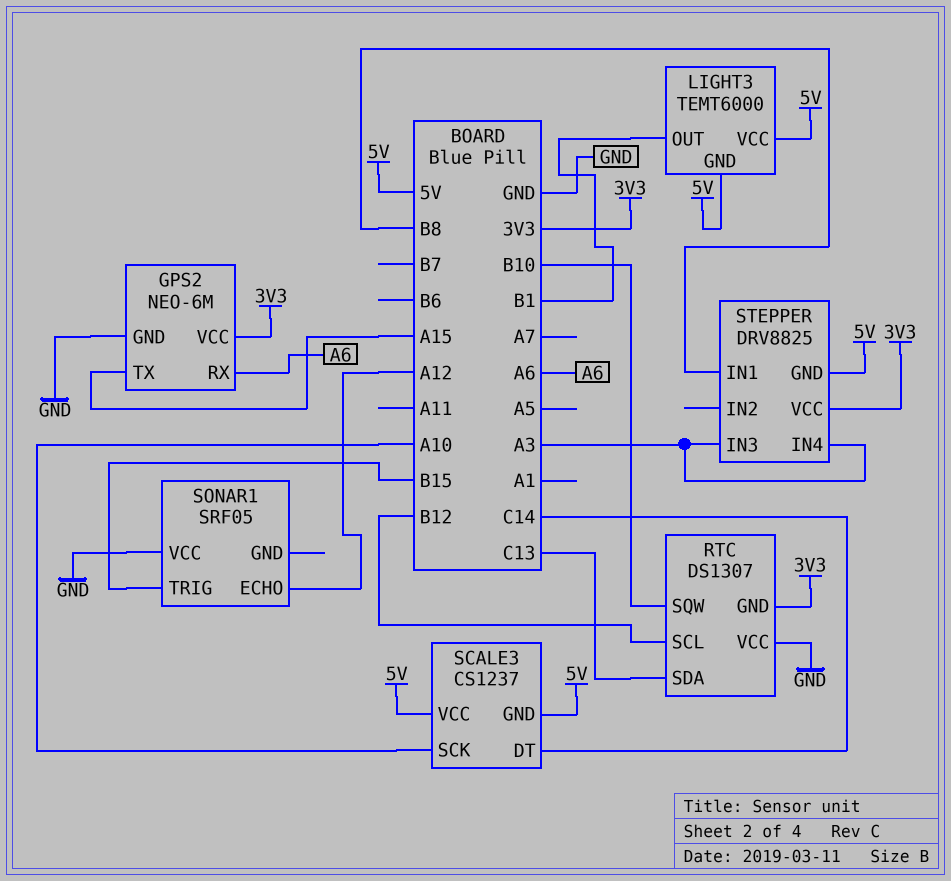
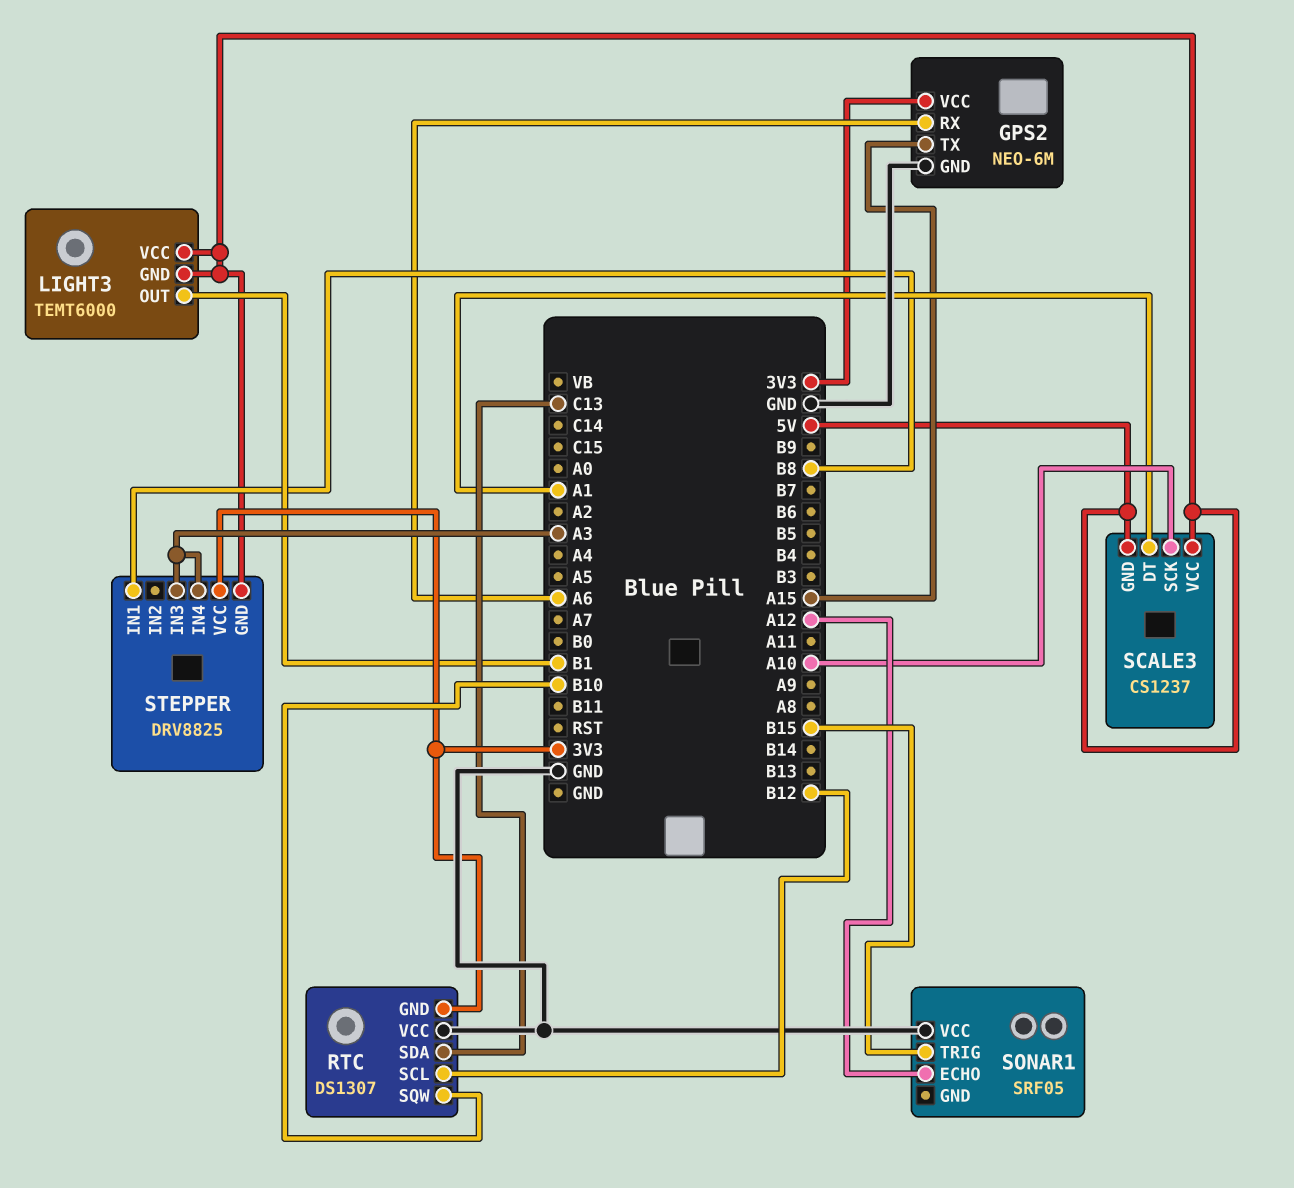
SCALE3 pin DT: C14 -> A1

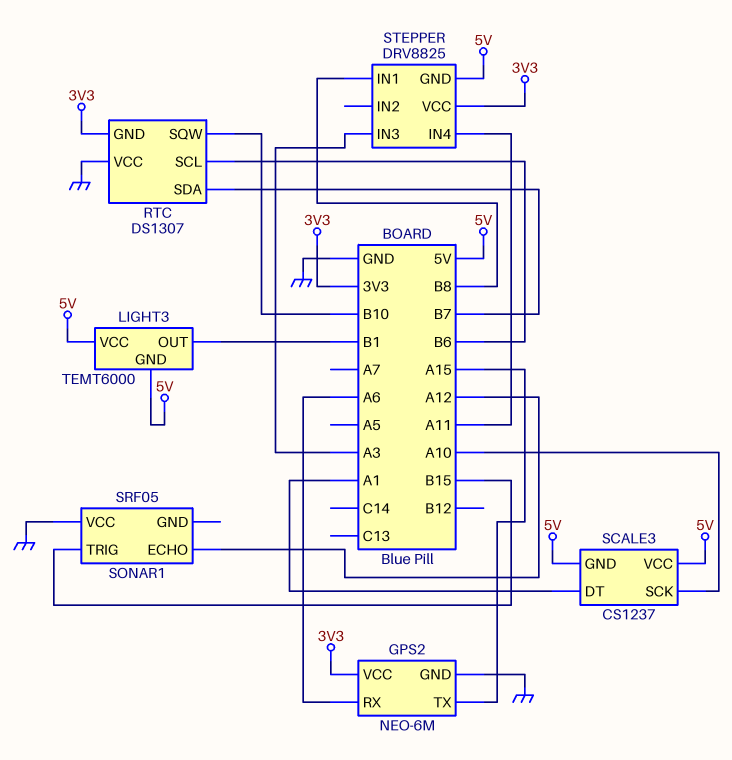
RTC pin SCL: B12 -> B6
RTC pin SDA: C13 -> B7
STEPPER pin IN4: A3 -> A11

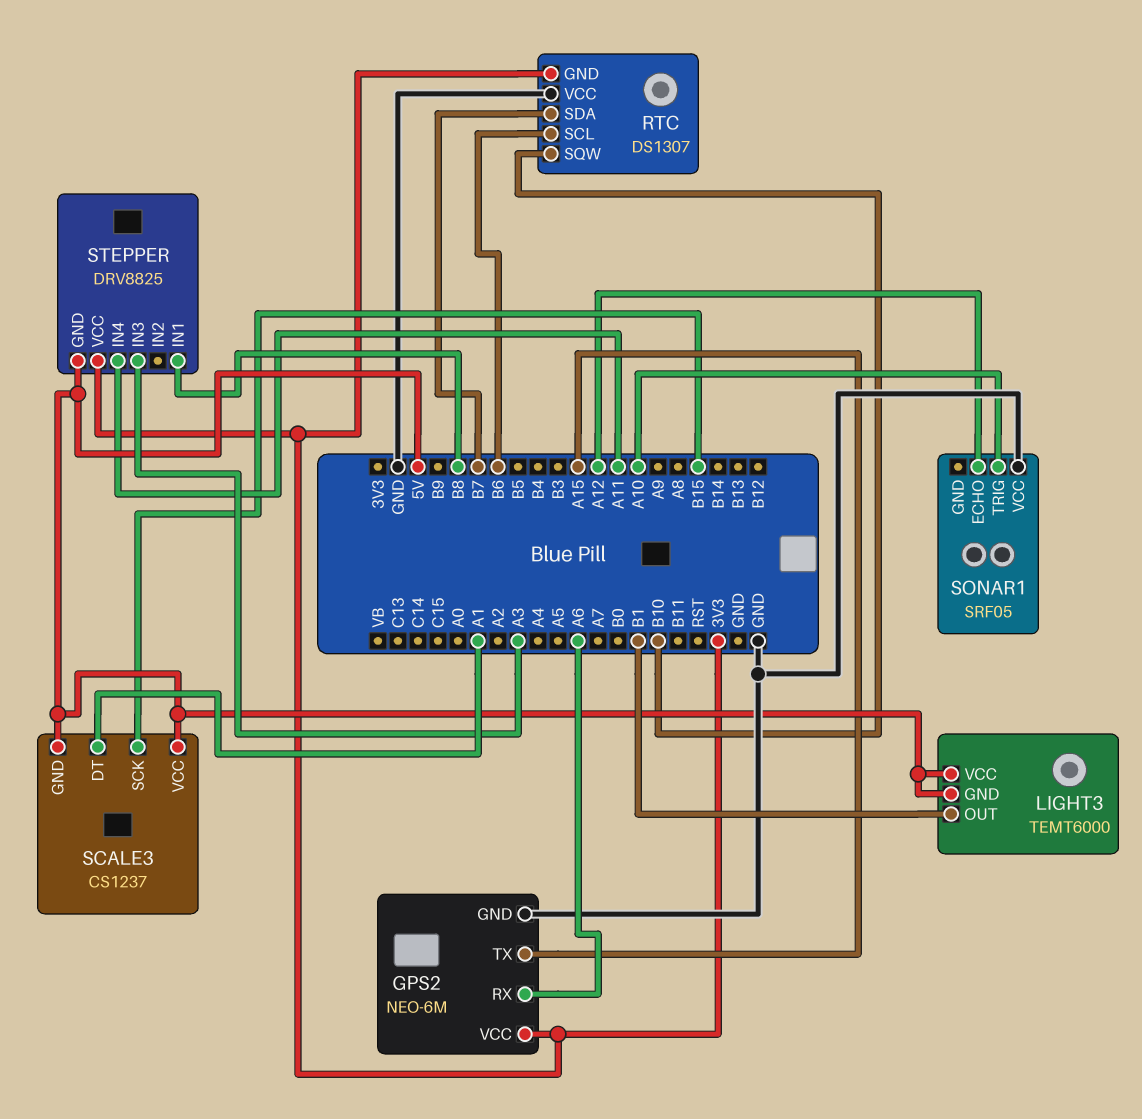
SCALE3 pin SCK: A10 -> B15
SONAR1 pin TRIG: B15 -> A10

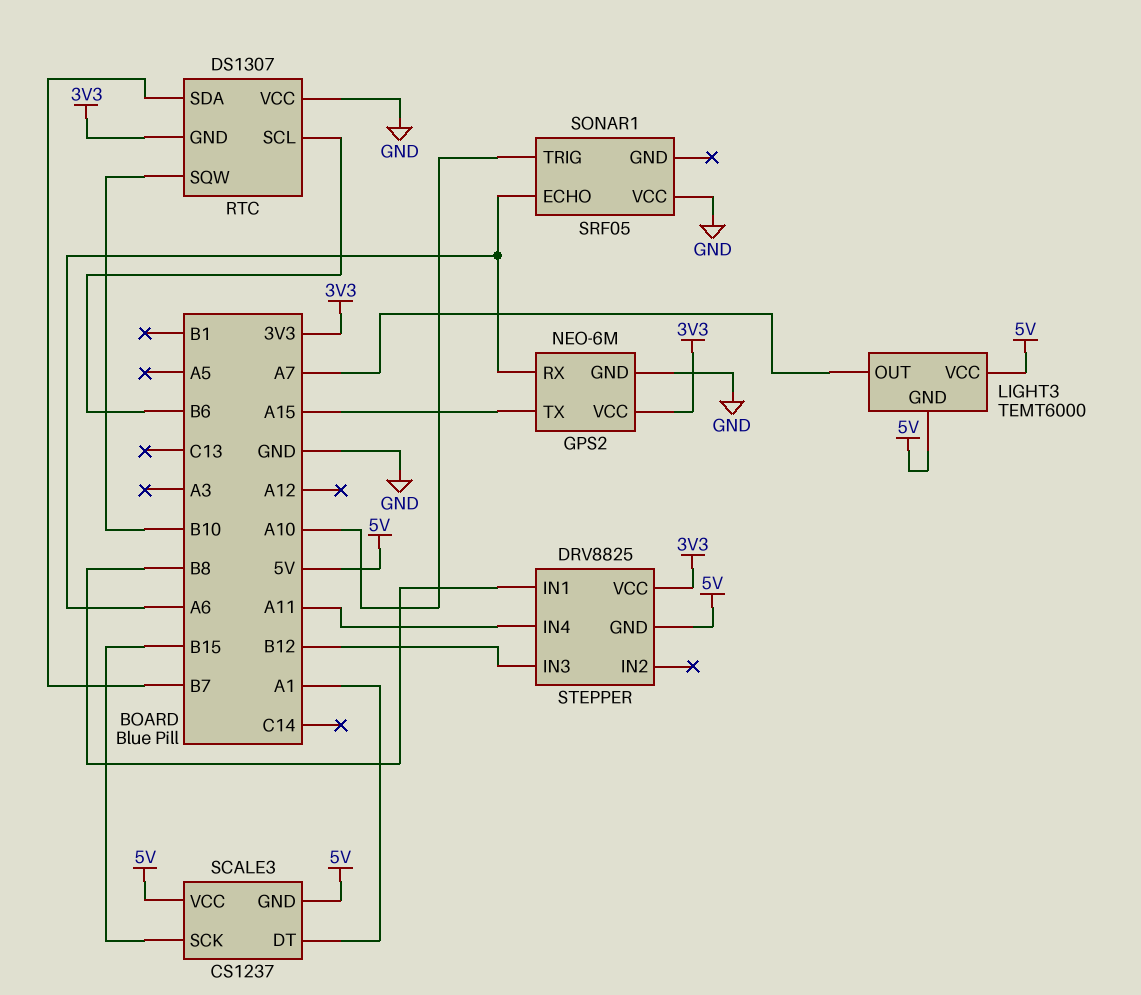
LIGHT3 pin OUT: B1 -> A7
SONAR1 pin ECHO: A12 -> A6
STEPPER pin IN3: A3 -> B12

